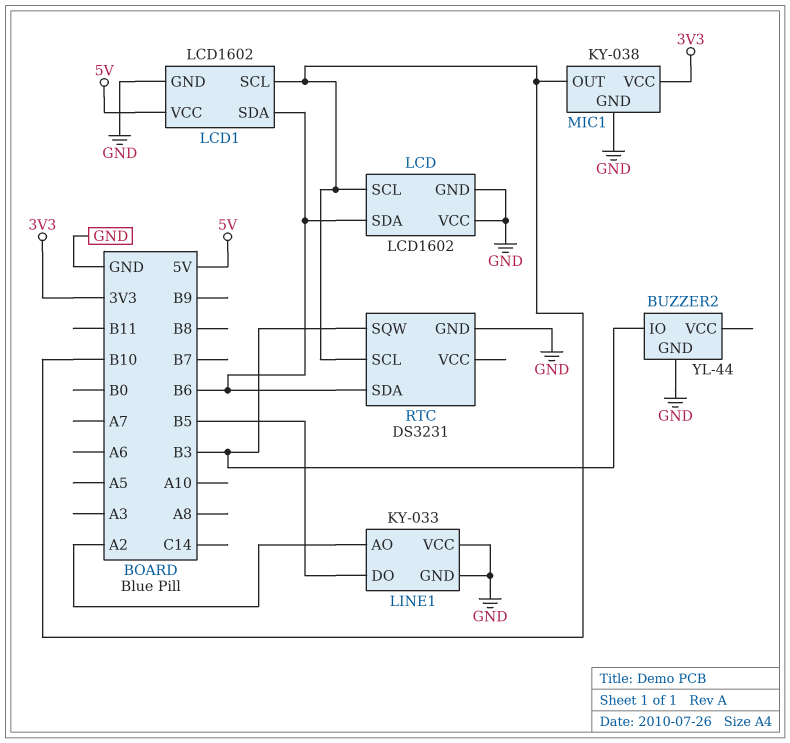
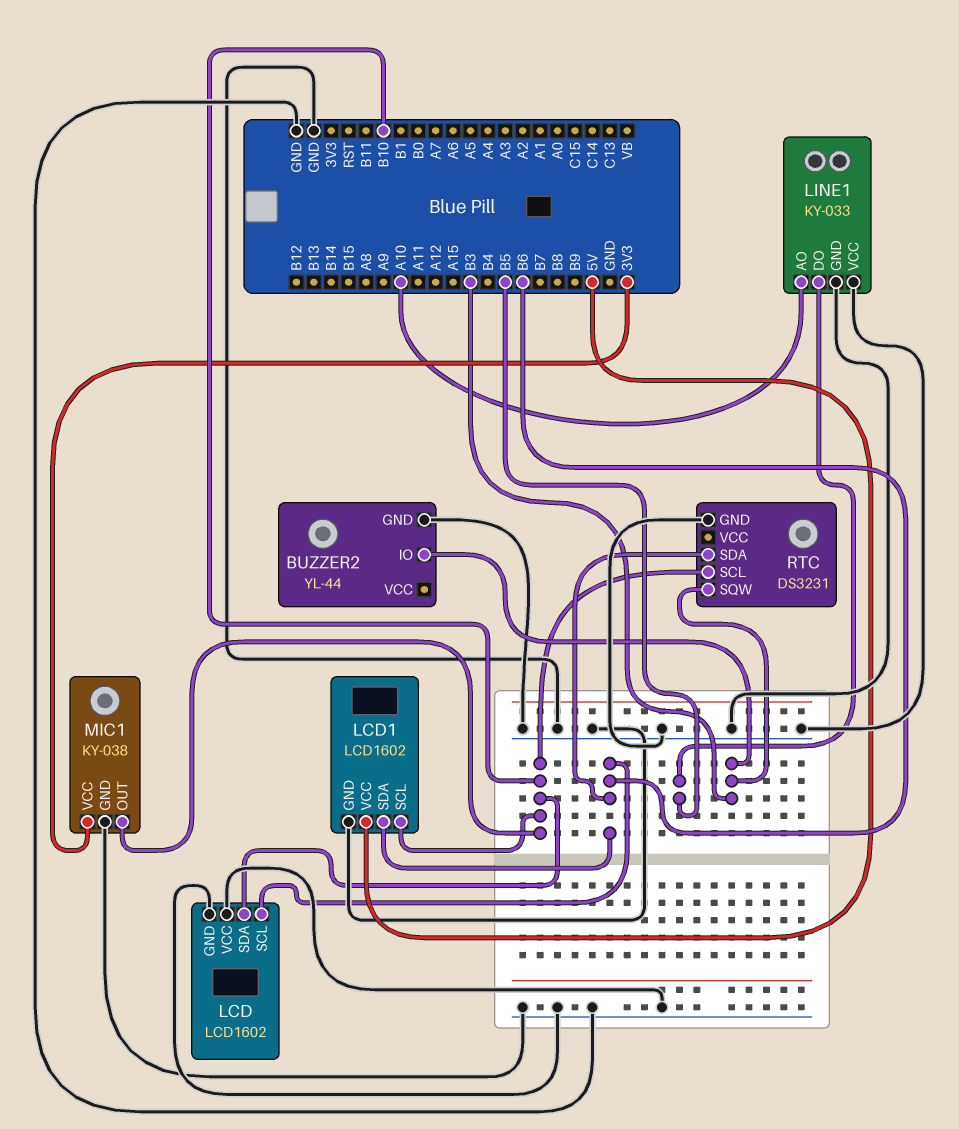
LCD pin SCL: B10 -> B6
LCD pin SDA: B6 -> B10
LINE1 pin AO: A2 -> A10

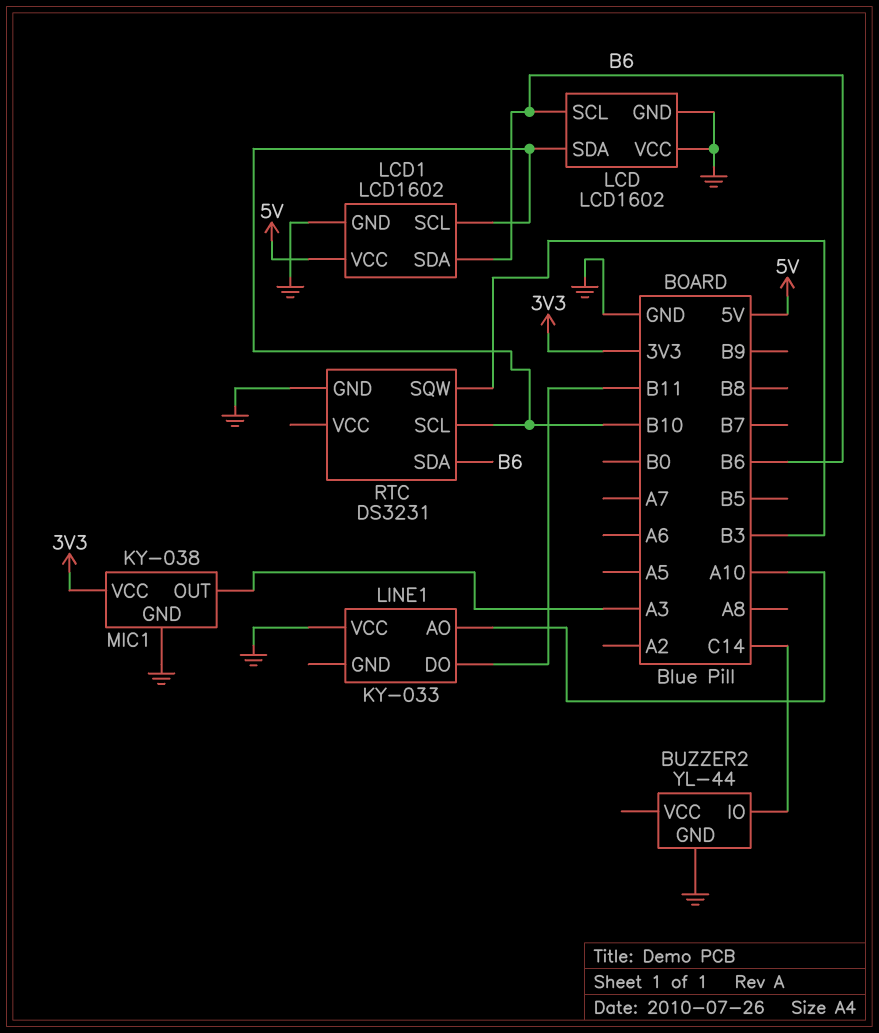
BUZZER2 pin IO: B3 -> C14
LINE1 pin DO: B5 -> B11
LINE1 pin GND: GND -> none
MIC1 pin OUT: B10 -> A3

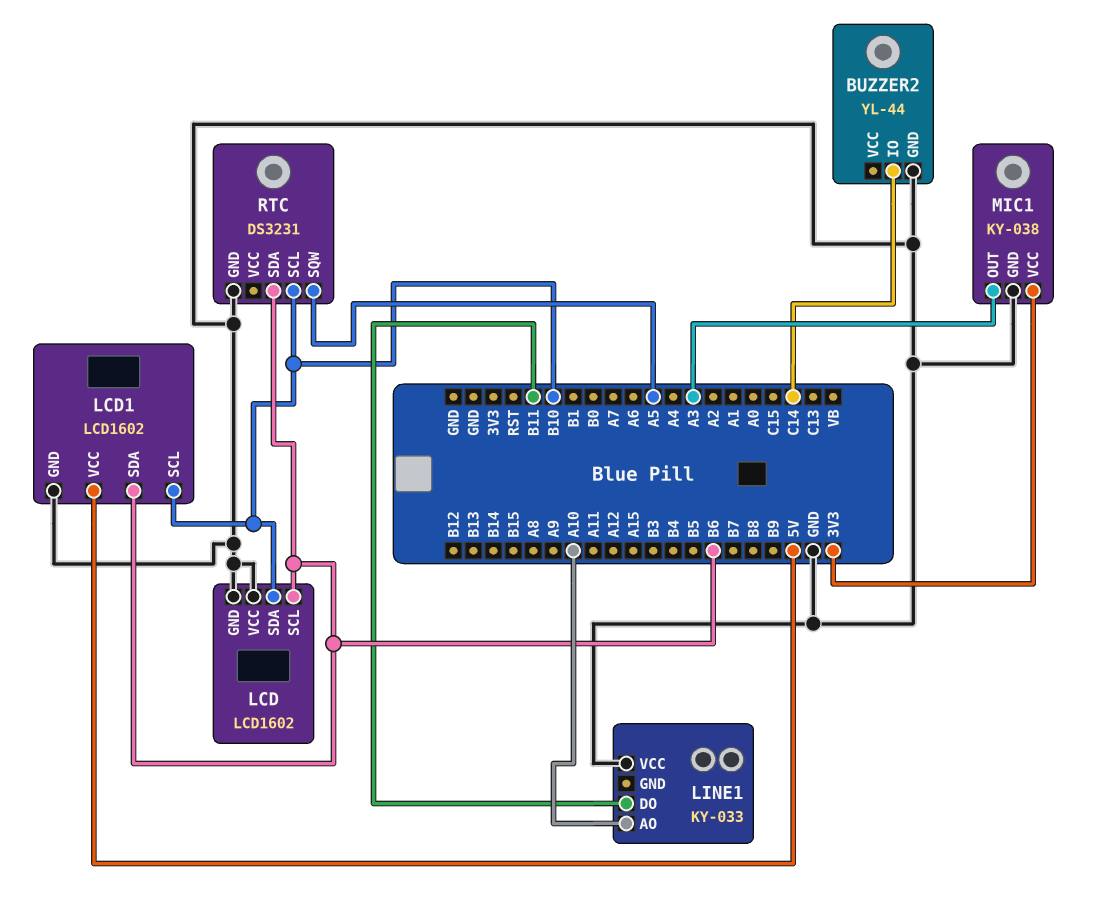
RTC pin SQW: B3 -> A5

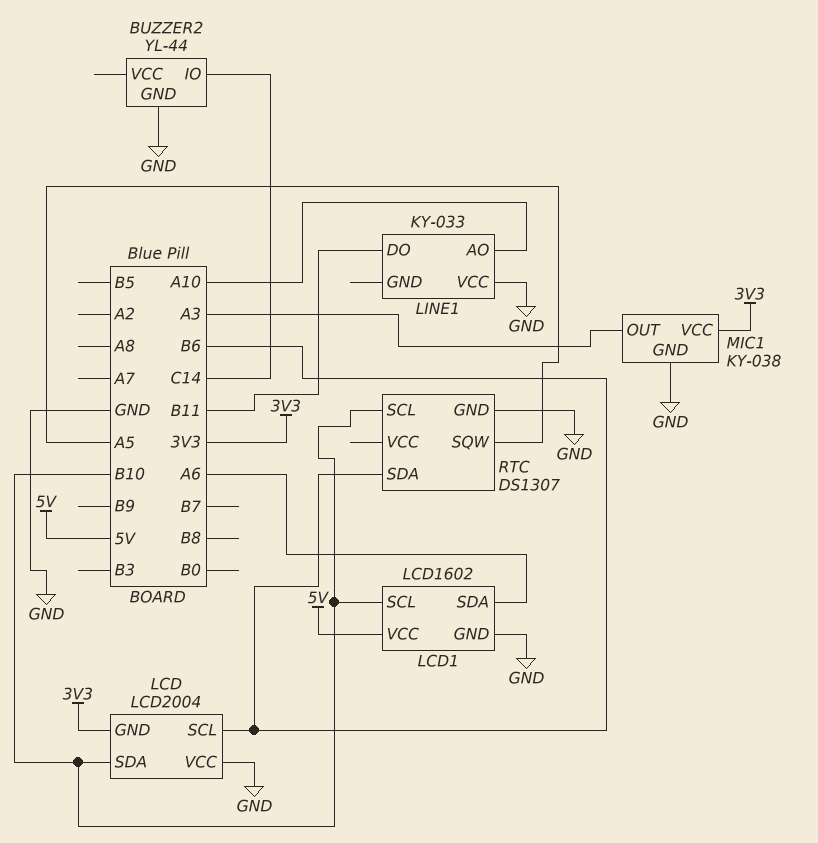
LCD: LCD1602 -> LCD2004
LCD pin GND: GND -> 3V3
LCD1 pin SDA: B6 -> A6
RTC: DS3231 -> DS1307

